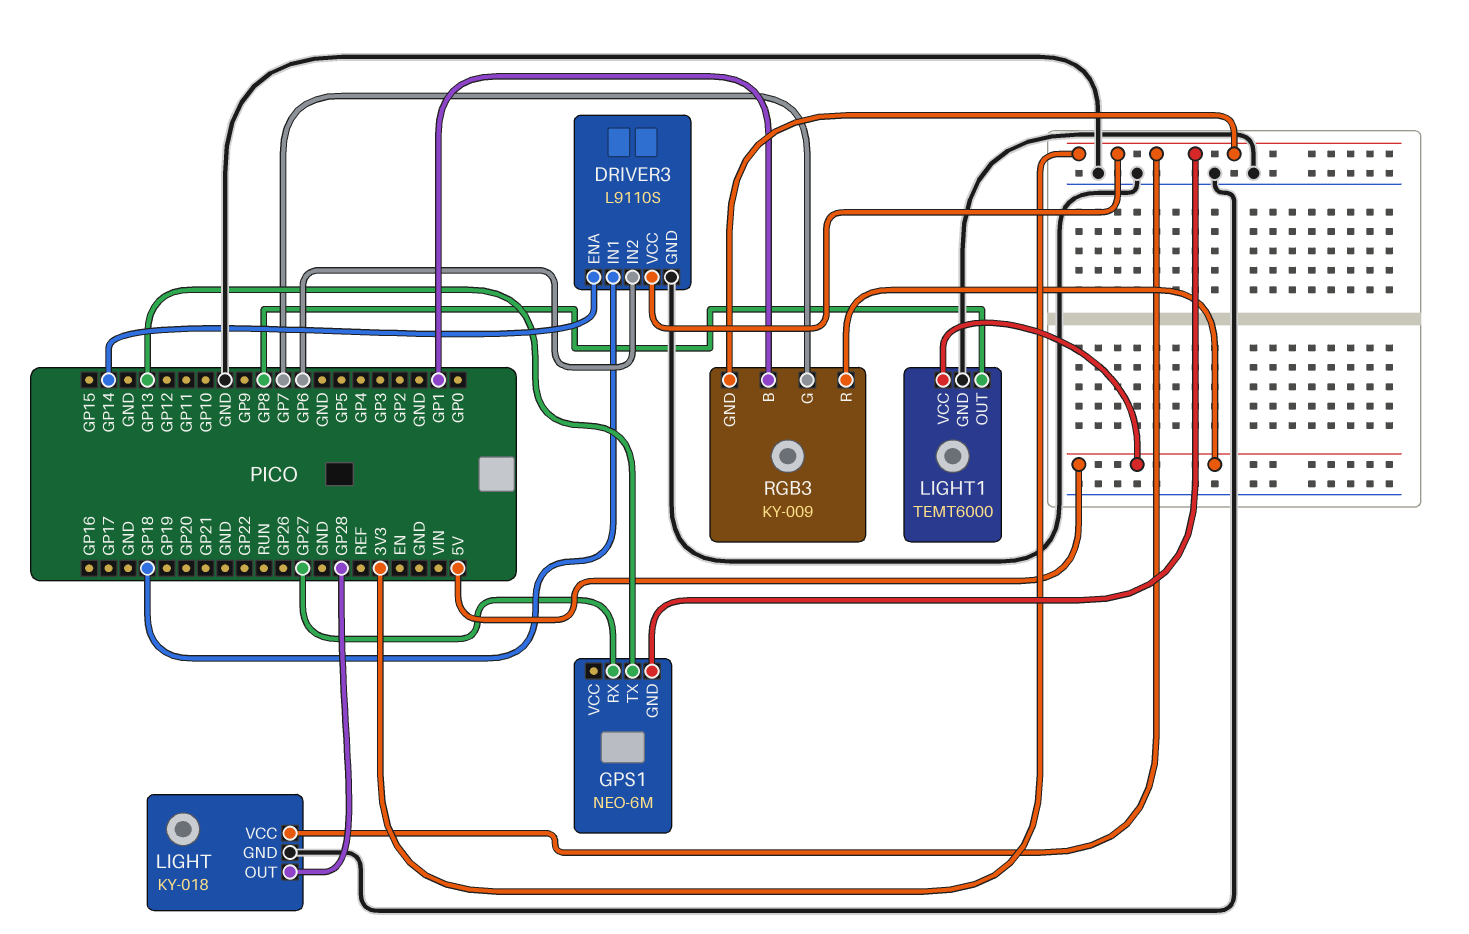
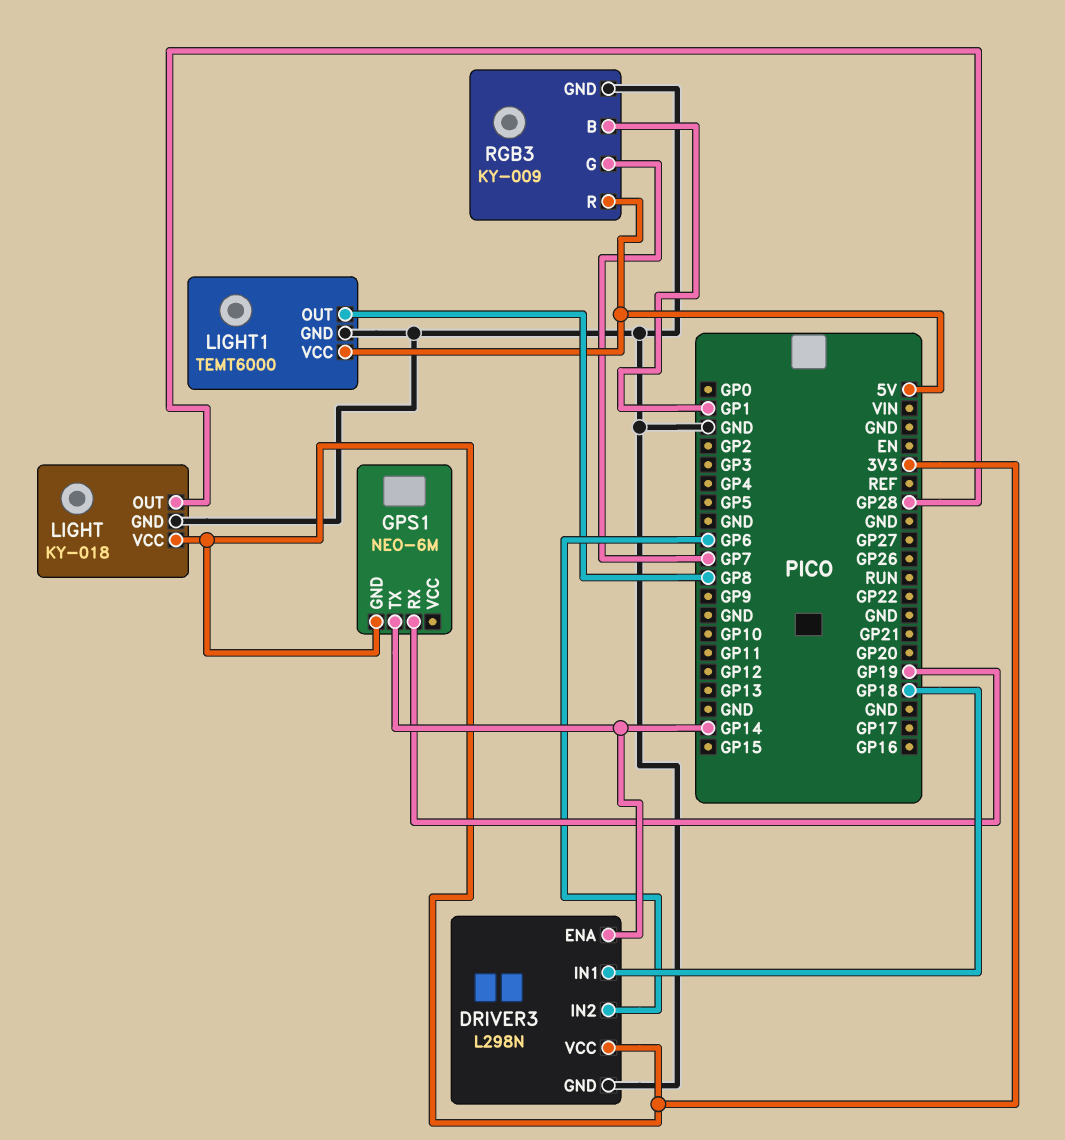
DRIVER3: L9110S -> L298N
GPS1 pin RX: GP27 -> GP19
GPS1 pin TX: GP13 -> GP14
RGB3 pin GND: 3V3 -> GND

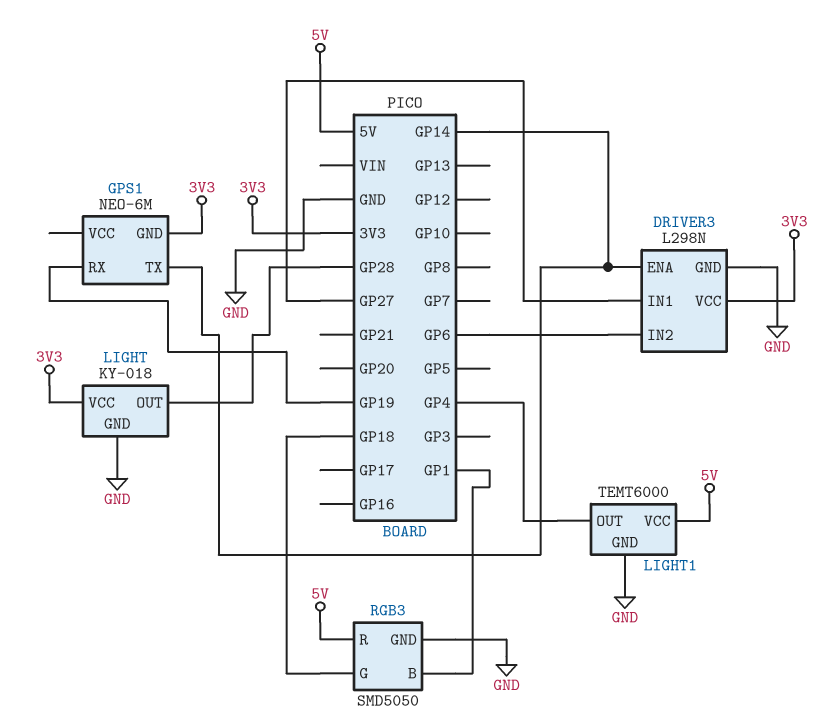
DRIVER3 pin IN1: GP18 -> GP27
LIGHT1 pin OUT: GP8 -> GP4
RGB3: KY-009 -> SMD5050
RGB3 pin G: GP7 -> GP18

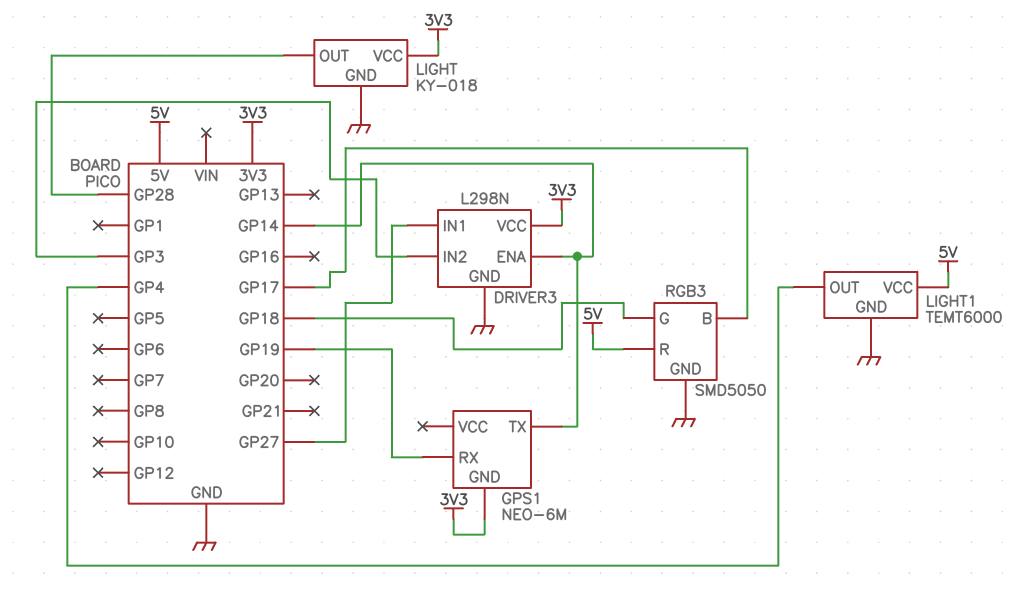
DRIVER3 pin IN2: GP6 -> GP3
RGB3 pin B: GP1 -> GP17

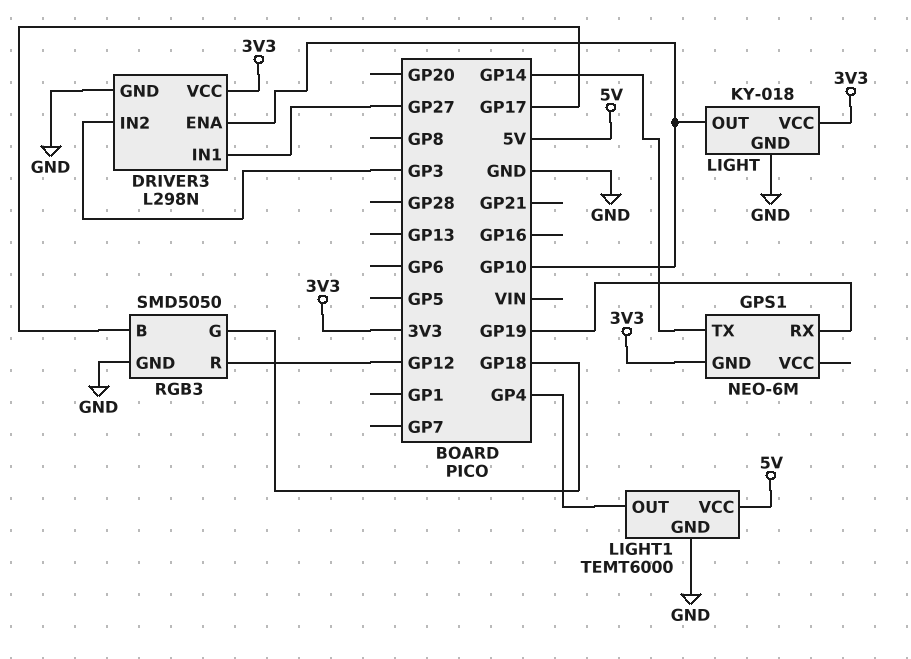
DRIVER3 pin ENA: GP14 -> GP10
LIGHT pin OUT: GP28 -> GP10
RGB3 pin R: 5V -> GP12

